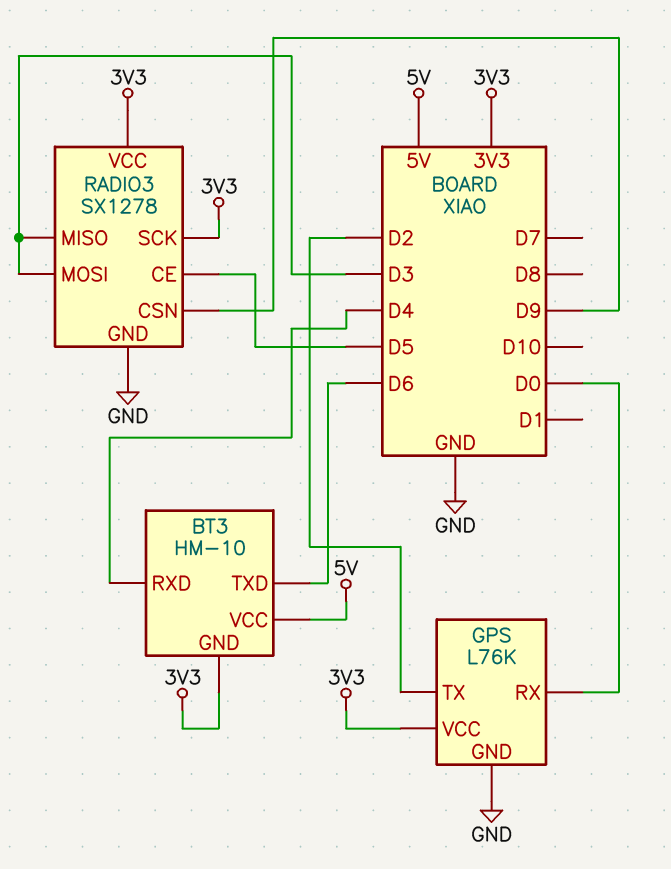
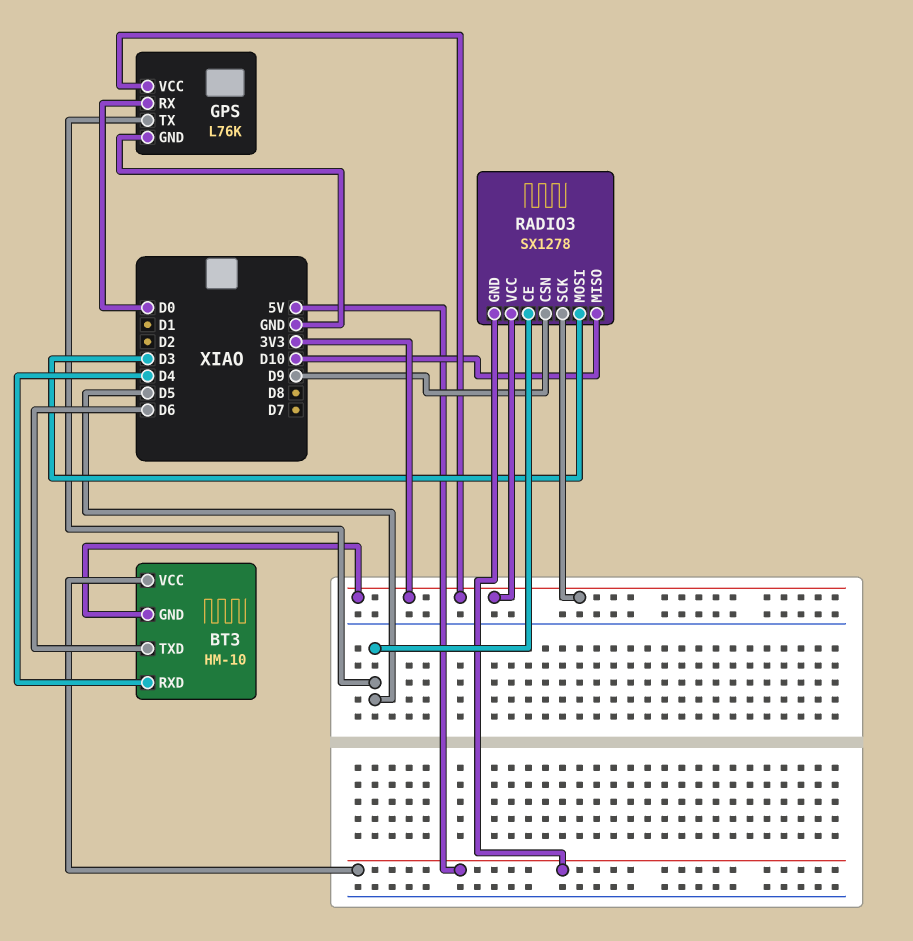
GPS pin TX: D2 -> D5
RADIO3 pin GND: GND -> 5V
RADIO3 pin MISO: D3 -> D10

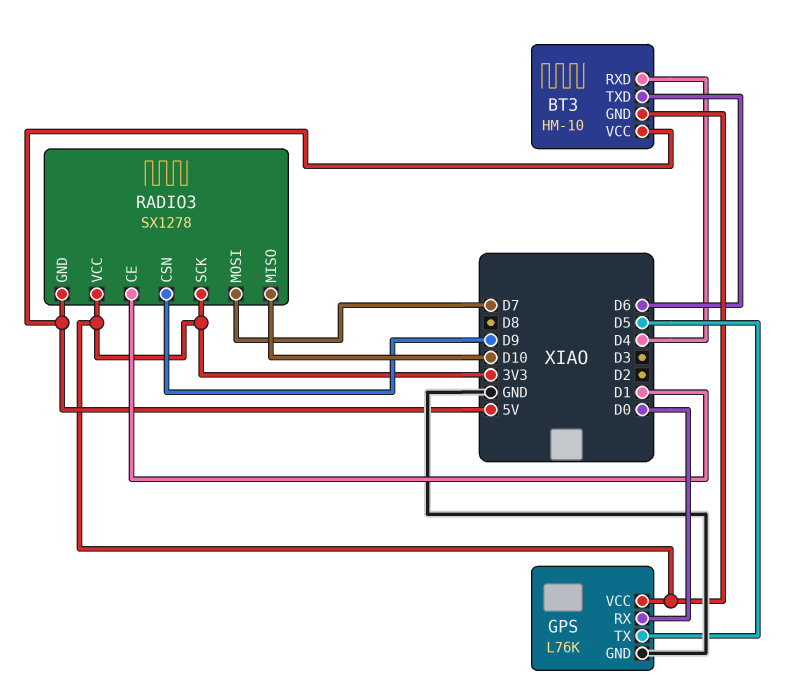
RADIO3 pin CE: D5 -> D1
RADIO3 pin MOSI: D3 -> D7

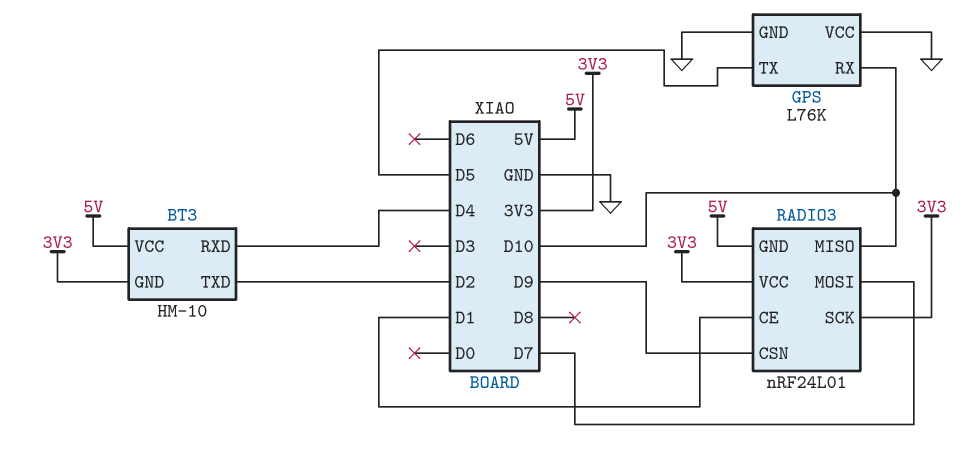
BT3 pin TXD: D6 -> D2
GPS pin RX: D0 -> D10
GPS pin VCC: 3V3 -> GND
RADIO3: SX1278 -> nRF24L01

